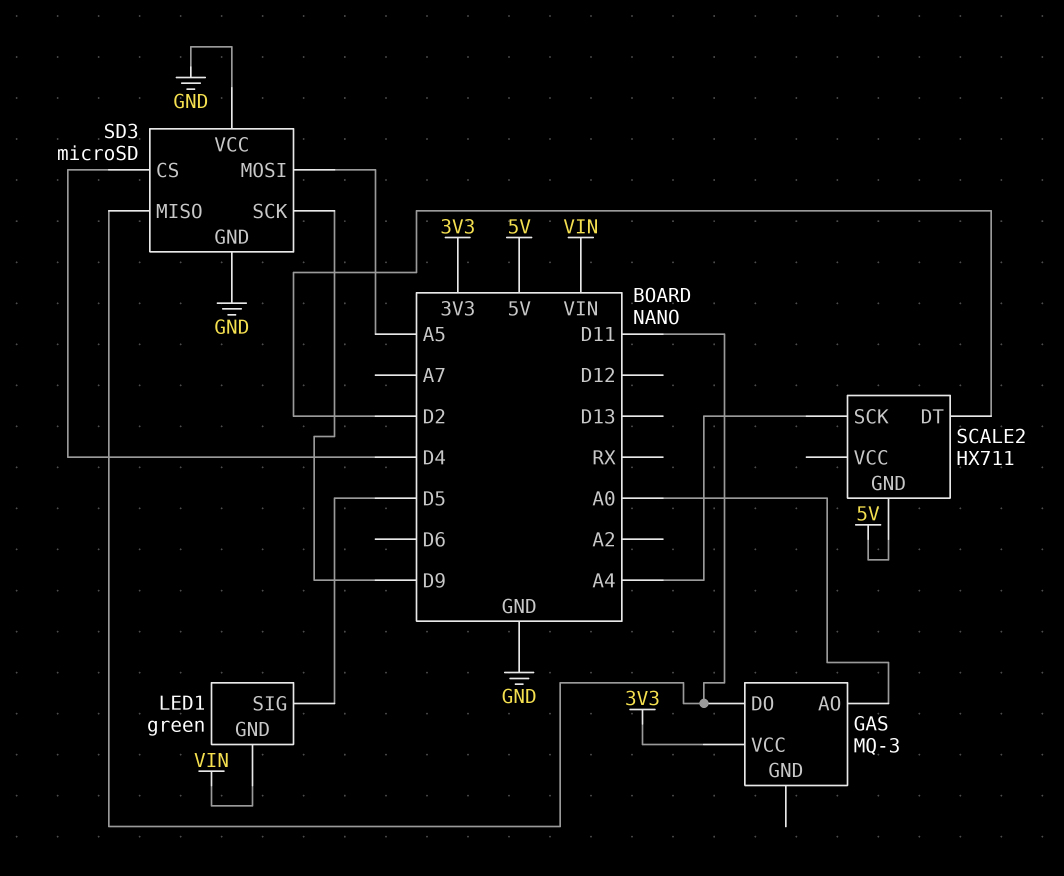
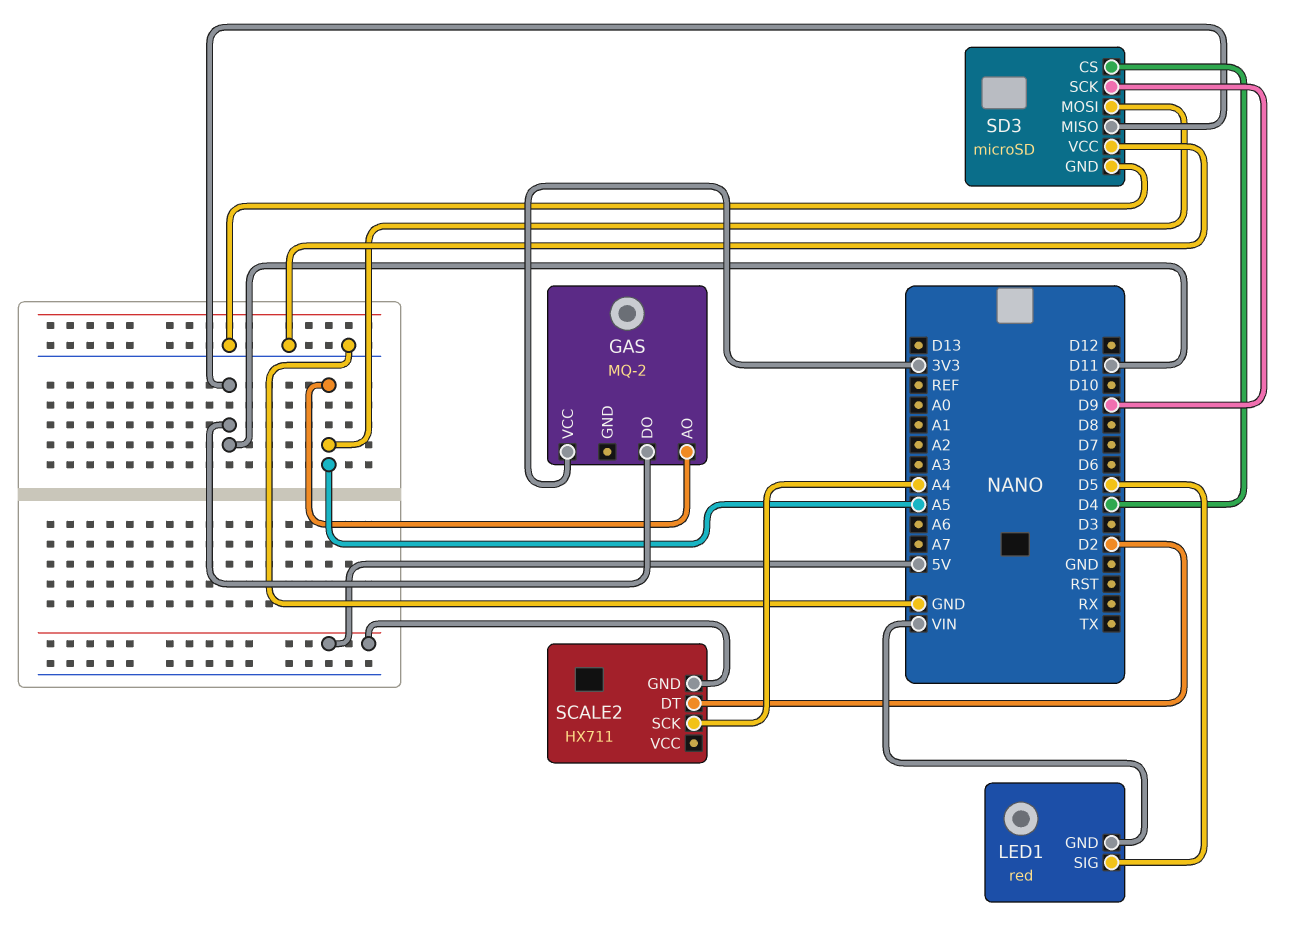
GAS: MQ-3 -> MQ-2
GAS pin AO: A0 -> A5
LED1: green -> red

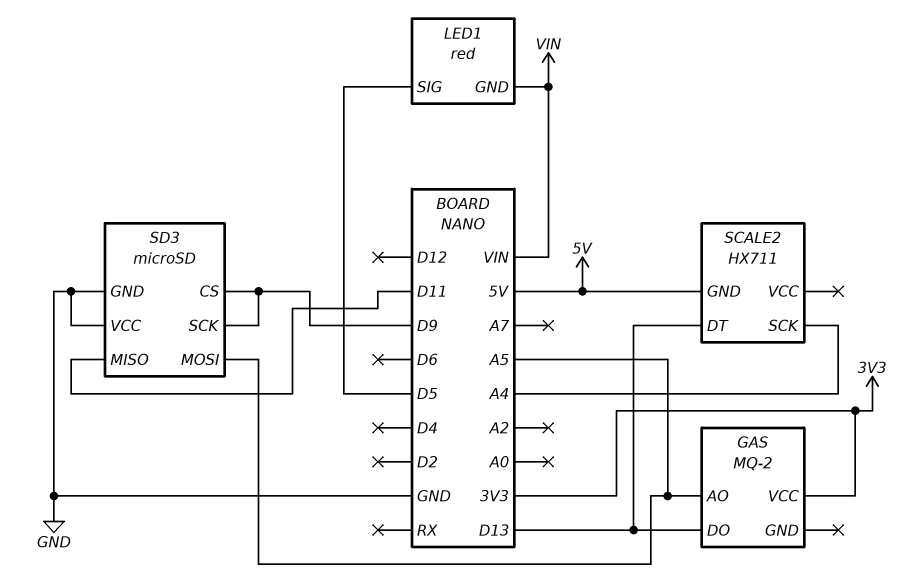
GAS pin DO: D11 -> D13
SCALE2 pin DT: D2 -> D13
SD3 pin CS: D4 -> D9

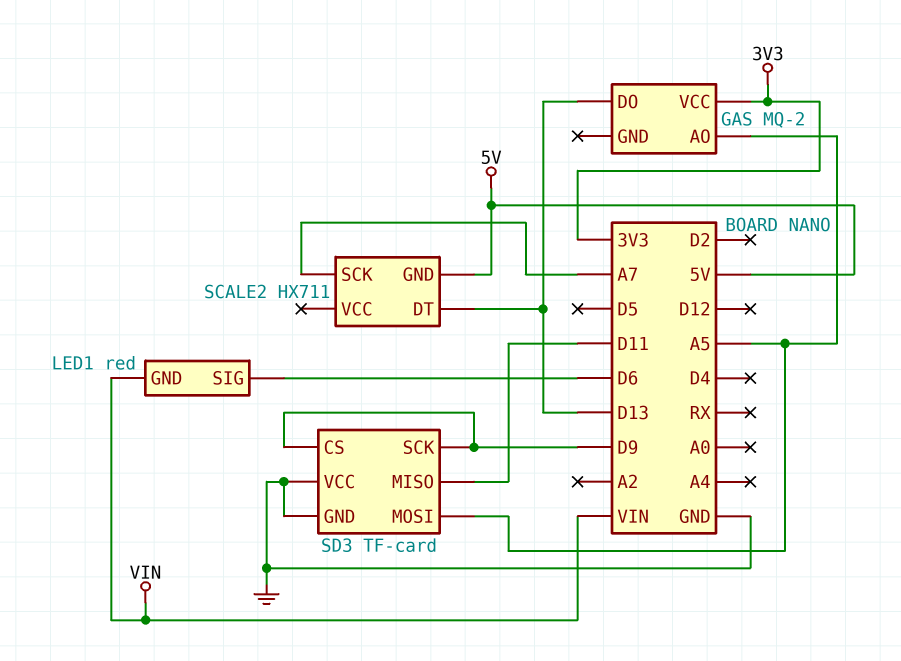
LED1 pin SIG: D5 -> D6
SCALE2 pin SCK: A4 -> A7
SD3: microSD -> TF-card

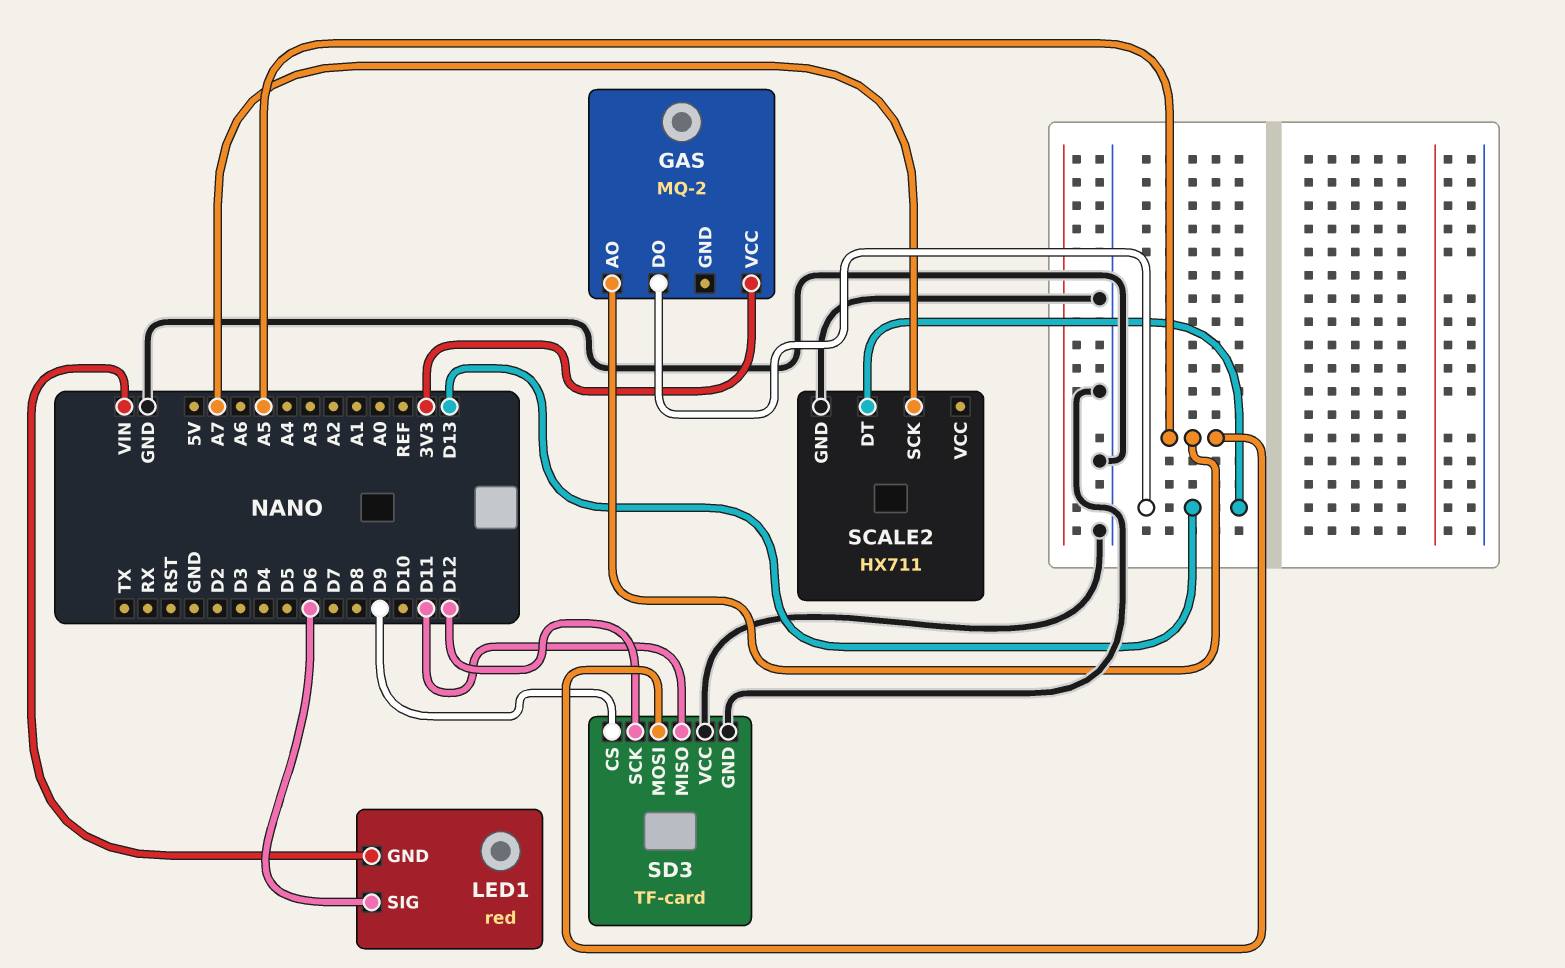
SCALE2 pin GND: 5V -> GND
SD3 pin SCK: D9 -> D12

